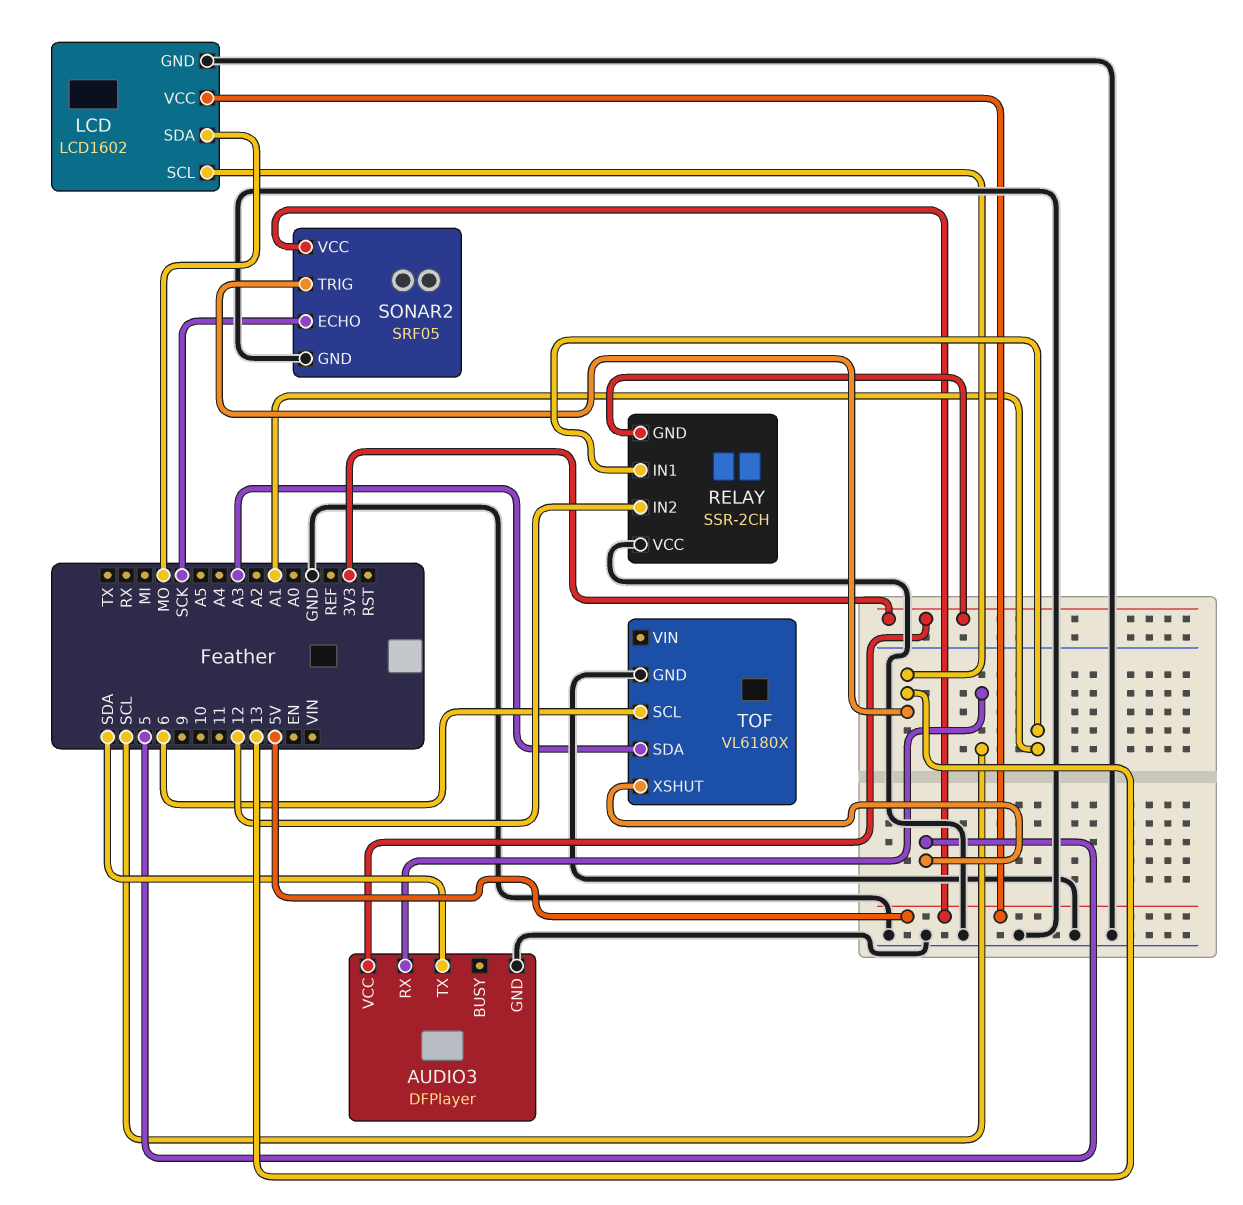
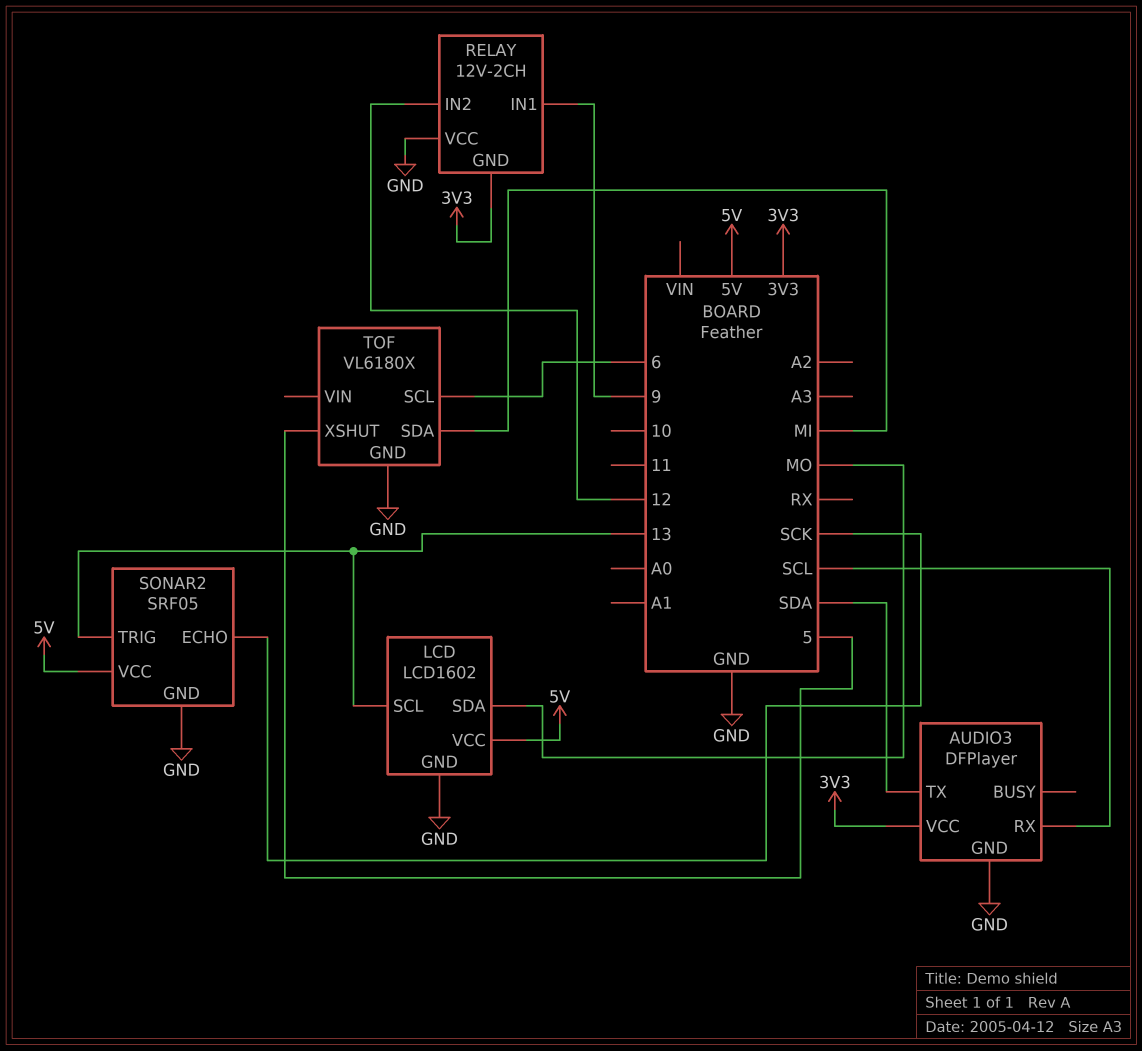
RELAY: SSR-2CH -> 12V-2CH
RELAY pin IN1: A1 -> 9
TOF pin SDA: A3 -> MI

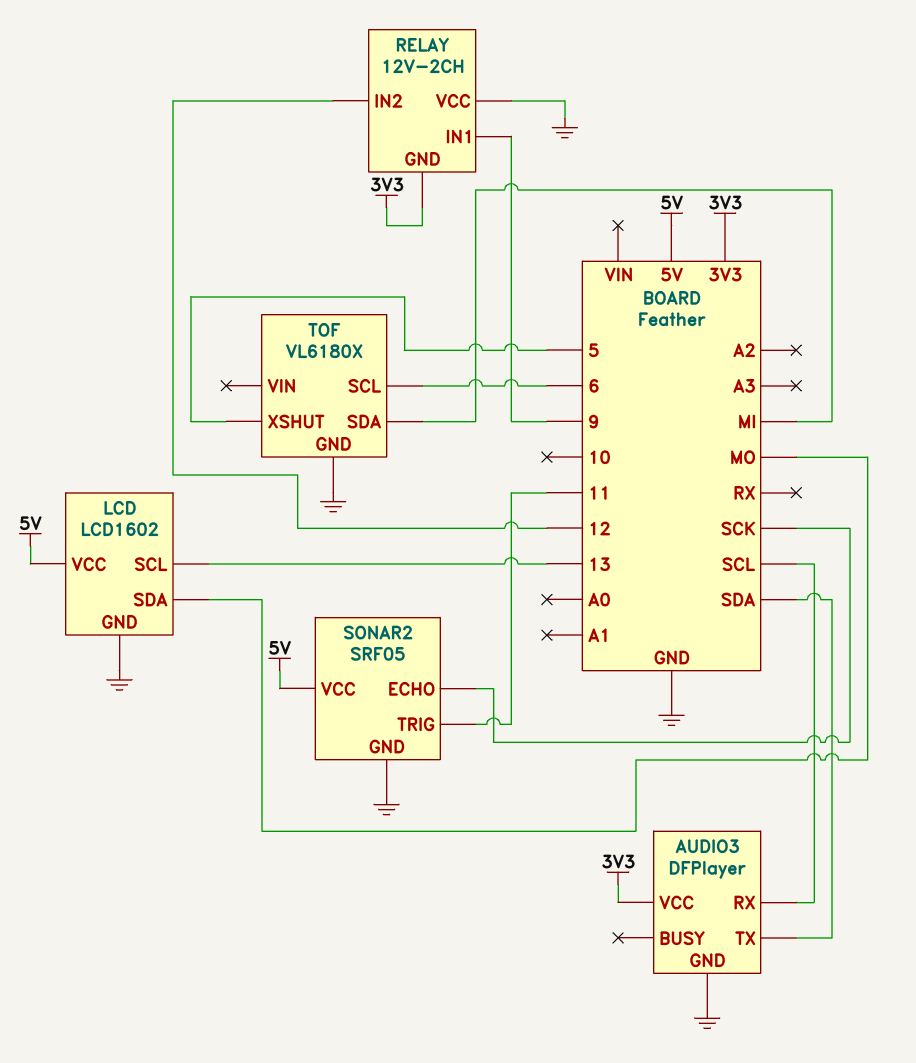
SONAR2 pin TRIG: 13 -> 11

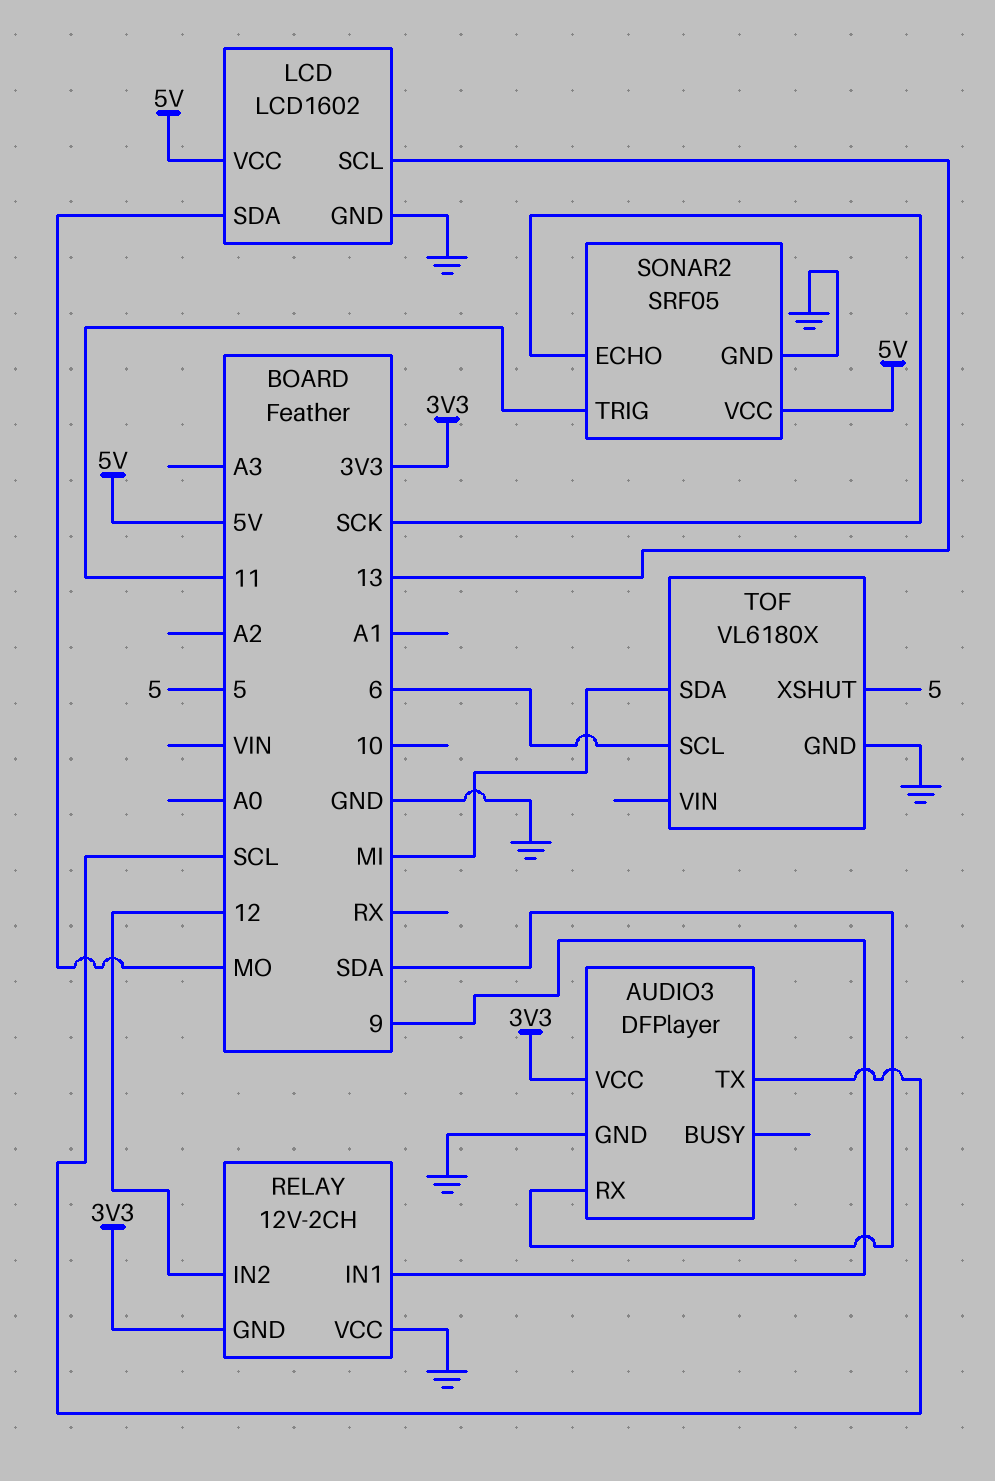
AUDIO3 pin RX: SCL -> SDA
AUDIO3 pin TX: SDA -> SCL

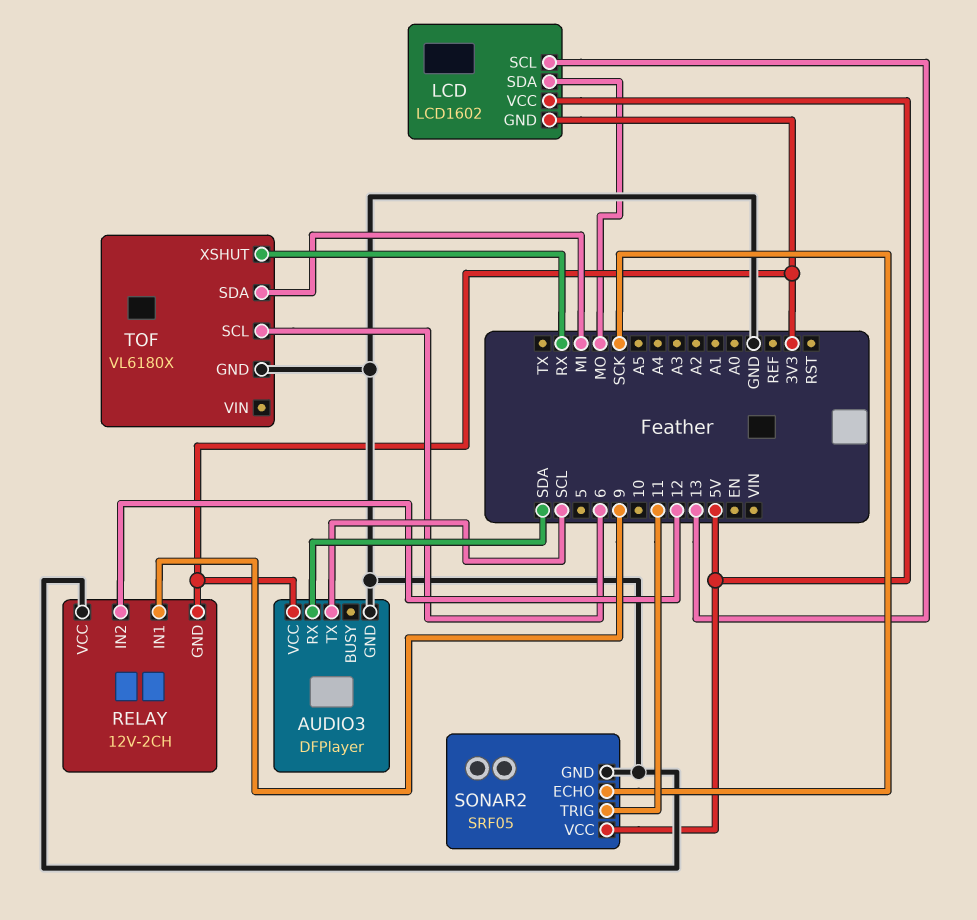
LCD pin GND: GND -> 3V3
TOF pin XSHUT: 5 -> RX

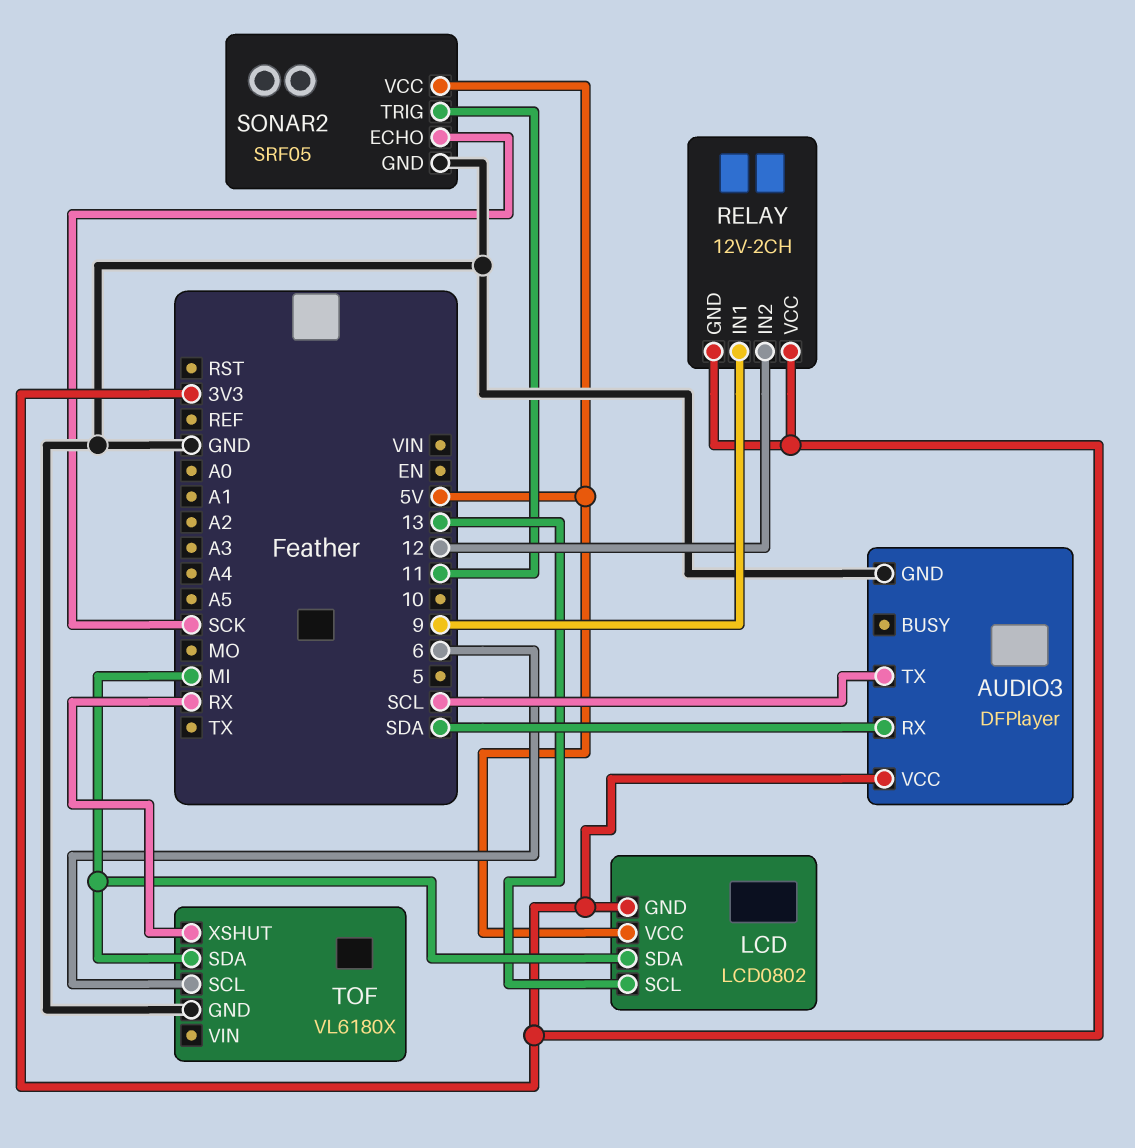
LCD: LCD1602 -> LCD0802
LCD pin SDA: MO -> MI
RELAY pin VCC: GND -> 3V3

